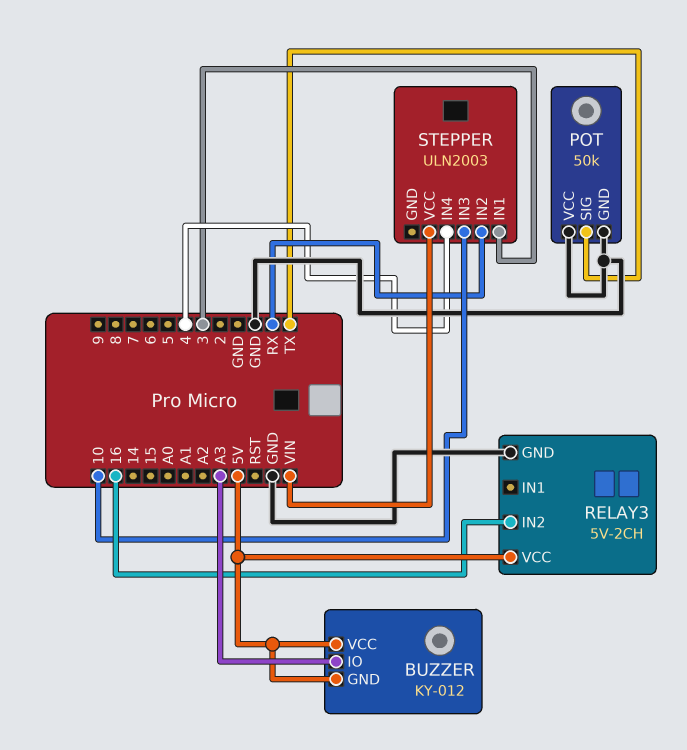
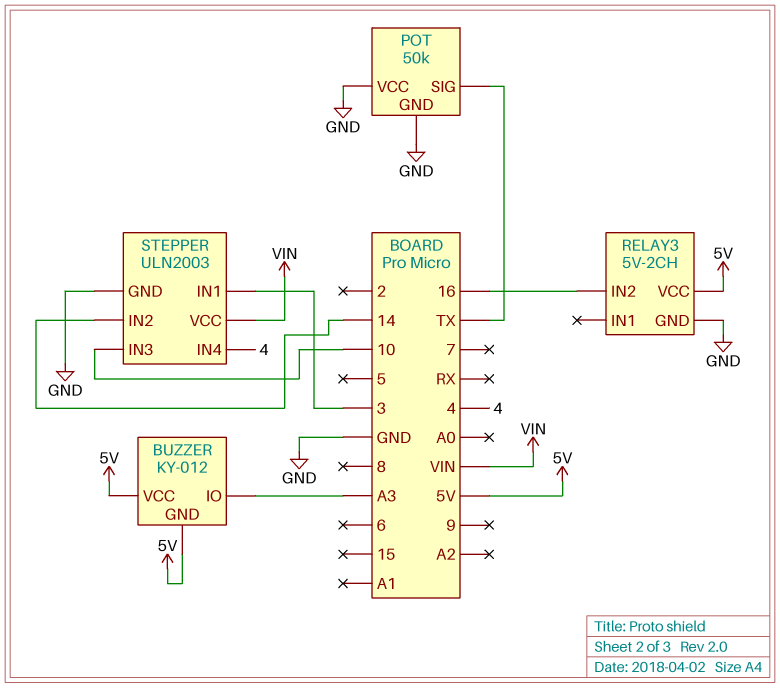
STEPPER pin GND: none -> GND
STEPPER pin IN2: RX -> 14

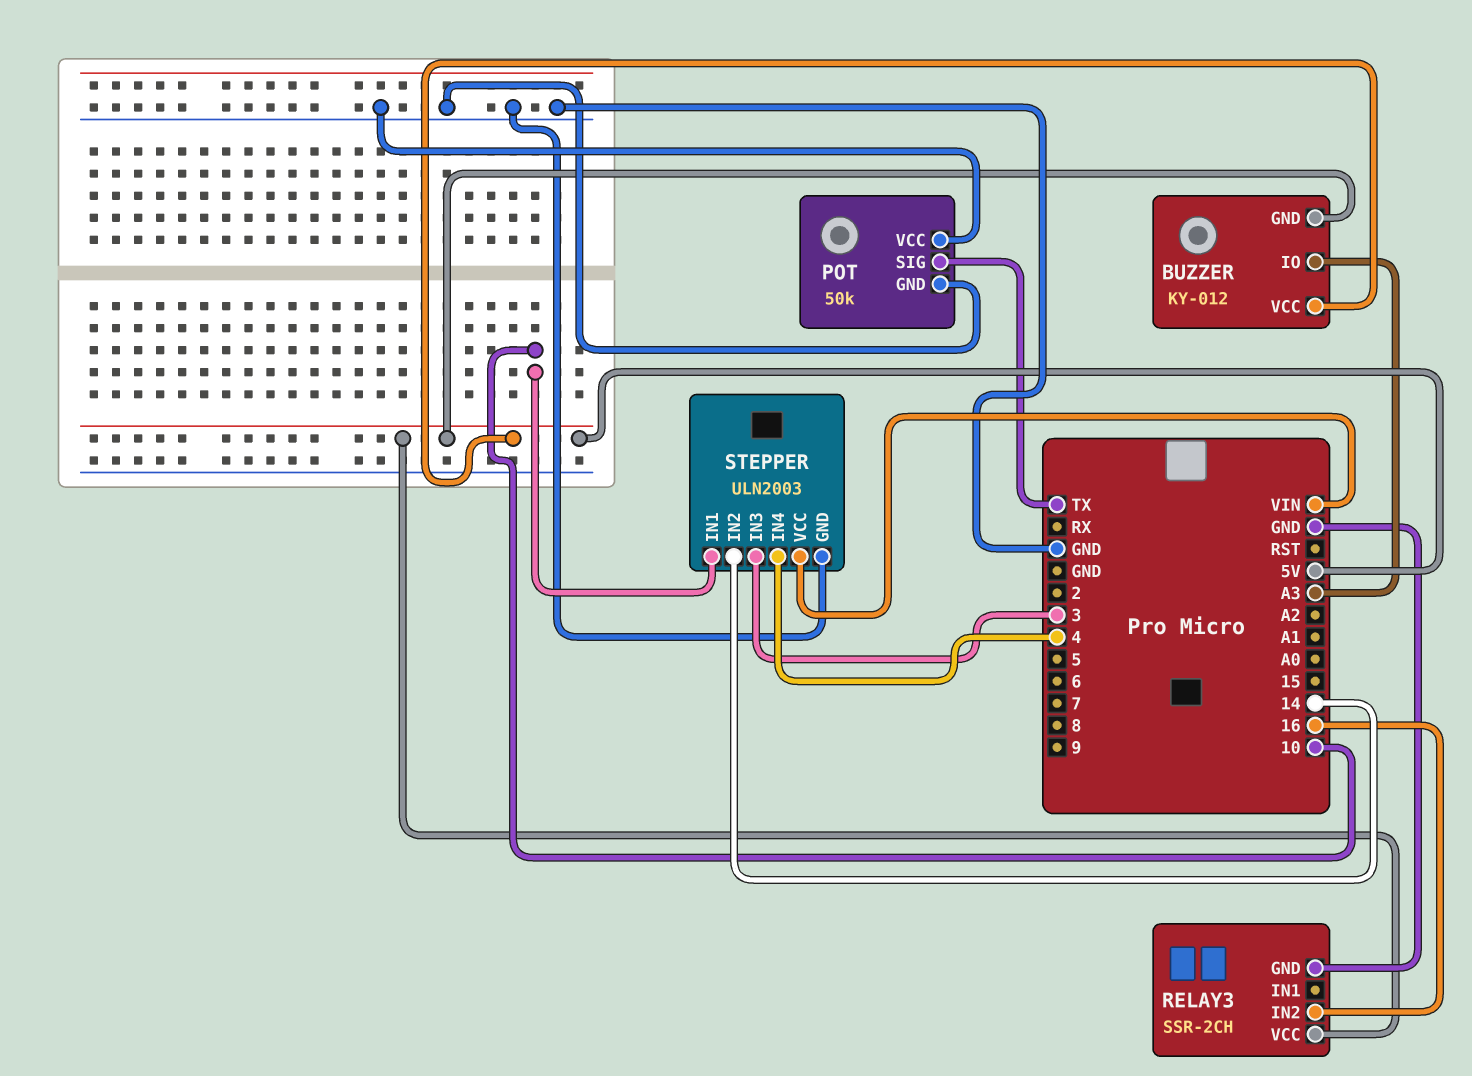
RELAY3: 5V-2CH -> SSR-2CH
STEPPER pin IN1: 3 -> 10
STEPPER pin IN3: 10 -> 3

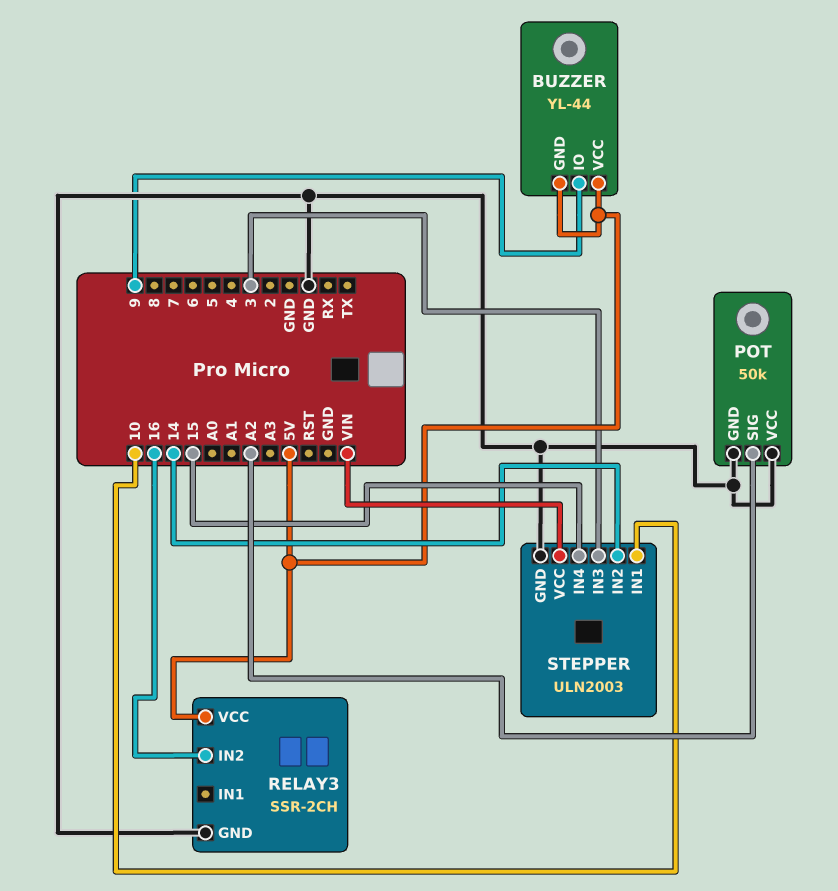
BUZZER: KY-012 -> YL-44
BUZZER pin IO: A3 -> 9
POT pin SIG: TX -> A2
STEPPER pin IN4: 4 -> 15

